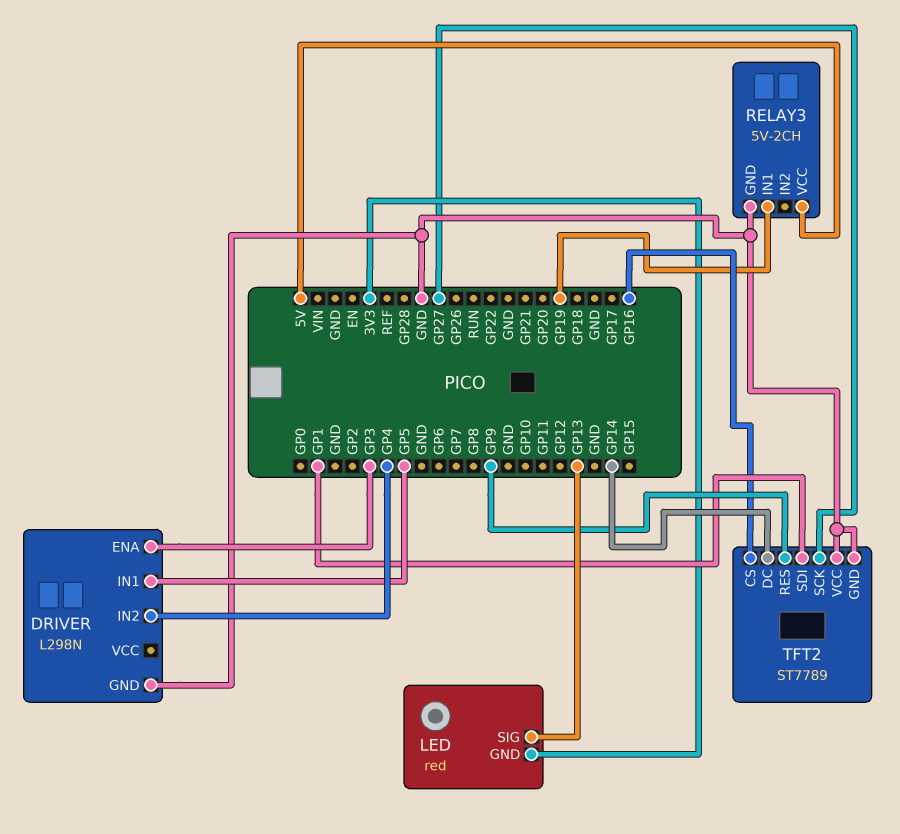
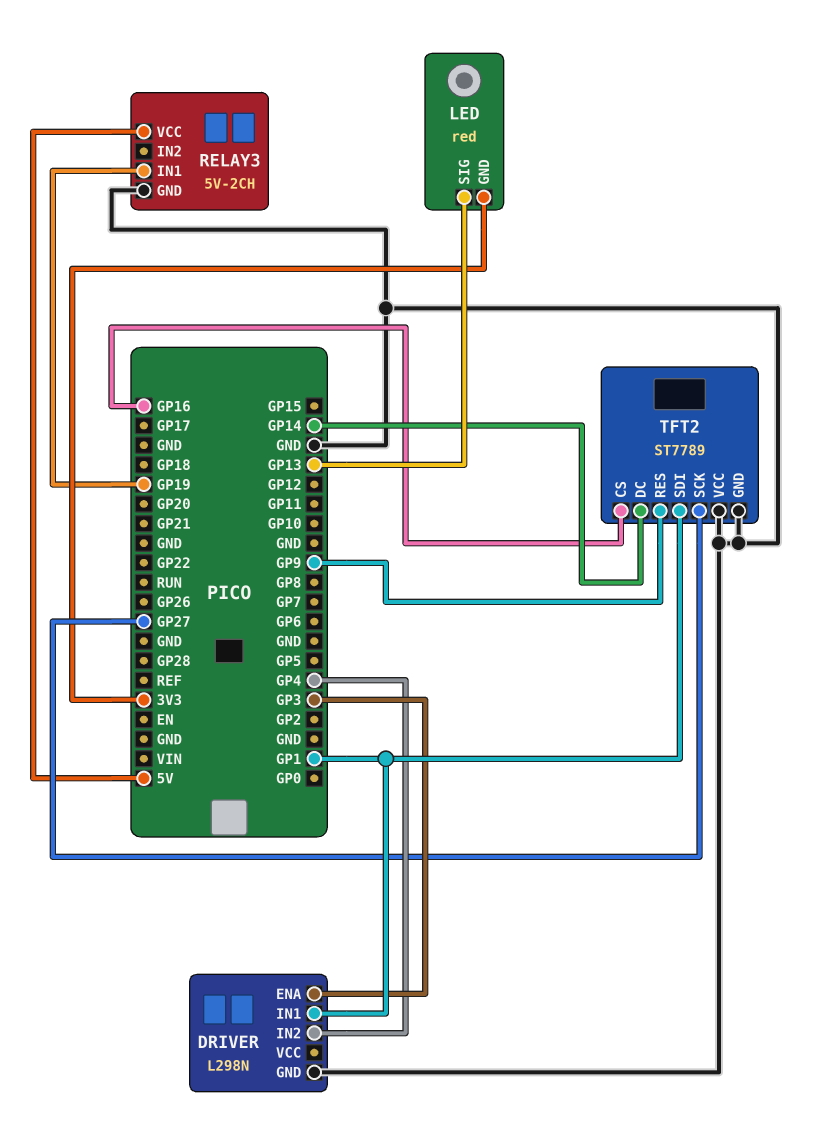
DRIVER pin IN1: GP5 -> GP1

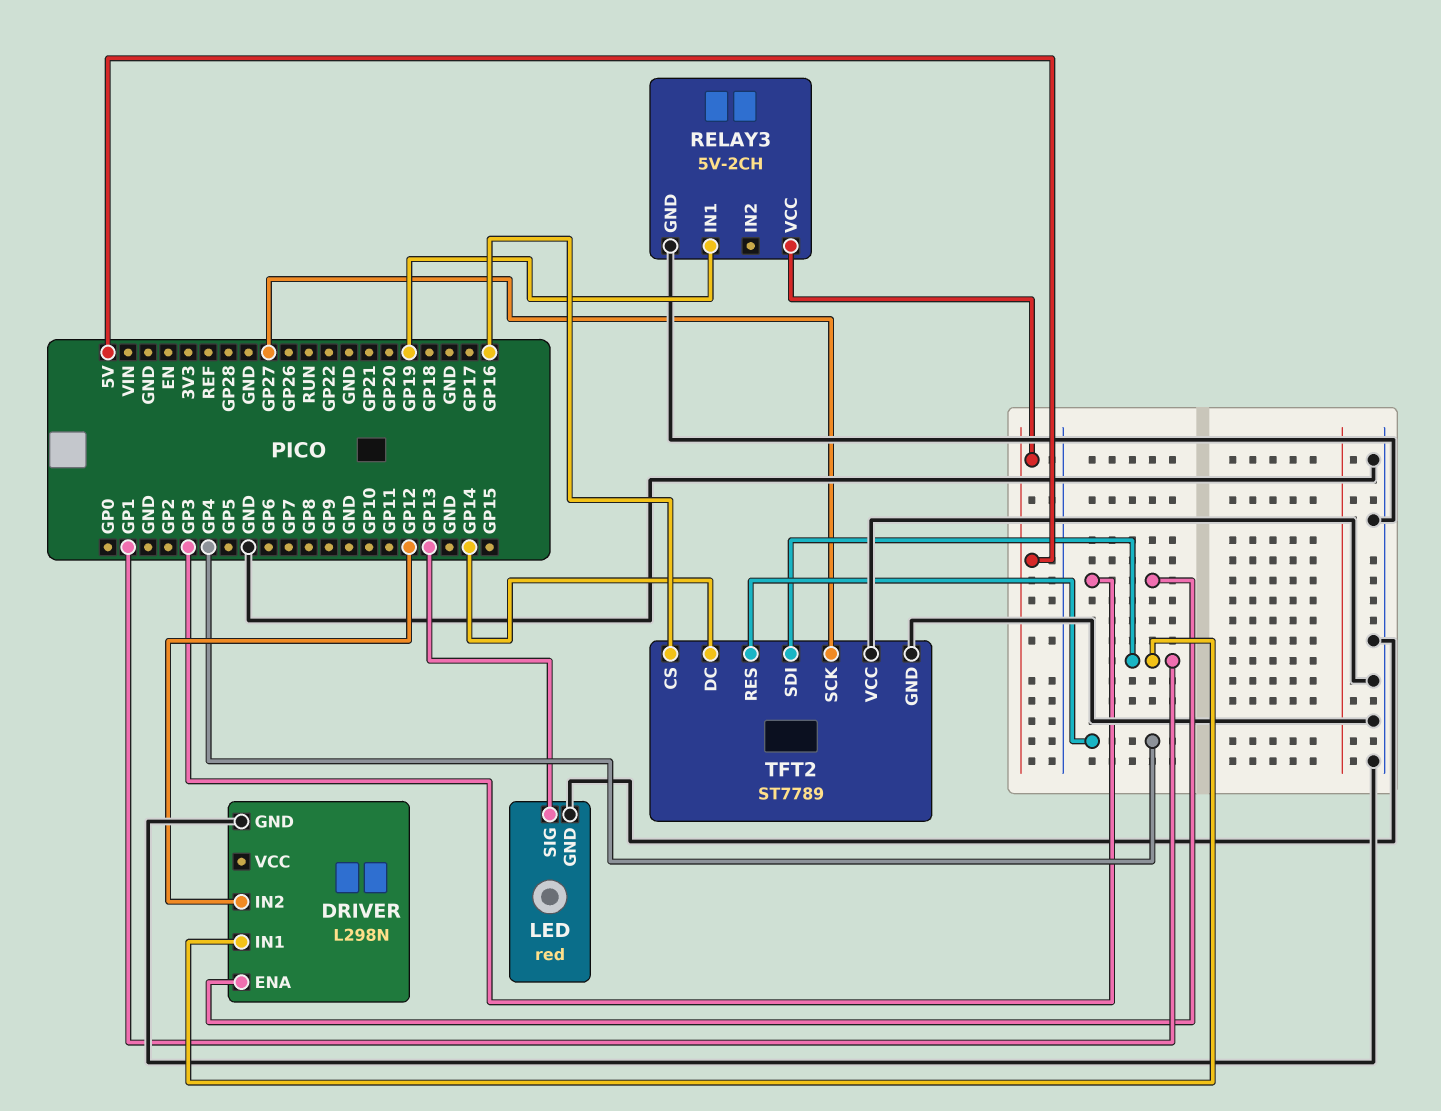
DRIVER pin IN2: GP4 -> GP12
LED pin GND: 3V3 -> GND
TFT2 pin RES: GP9 -> GP4

